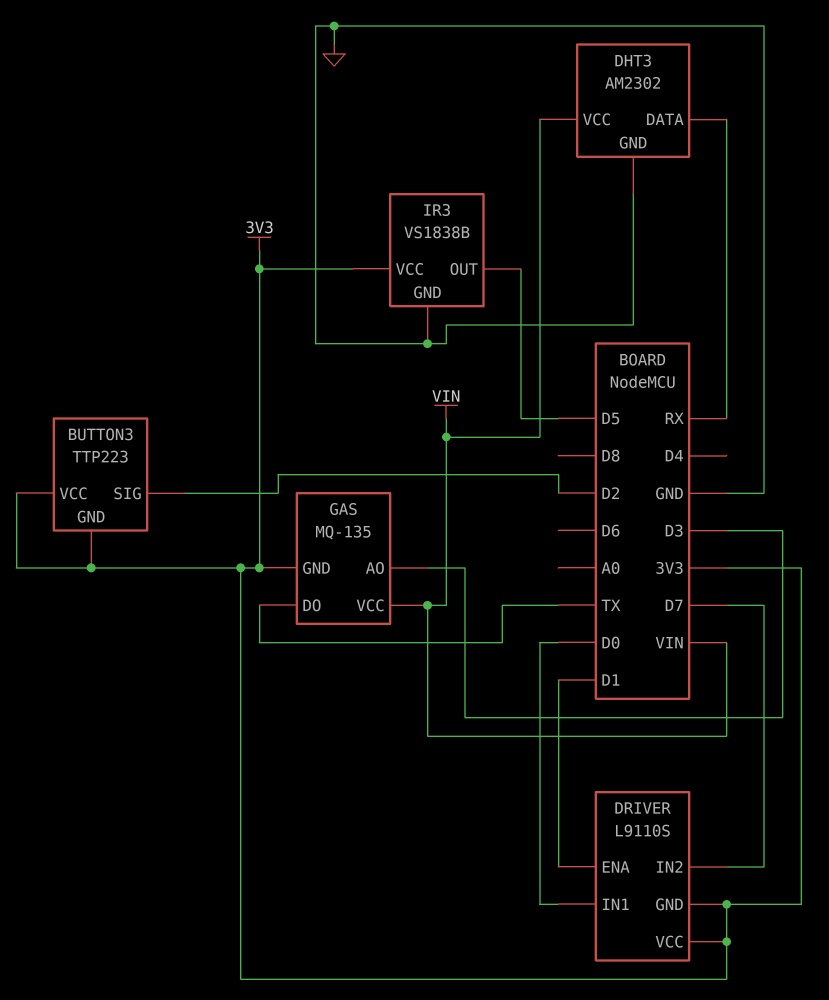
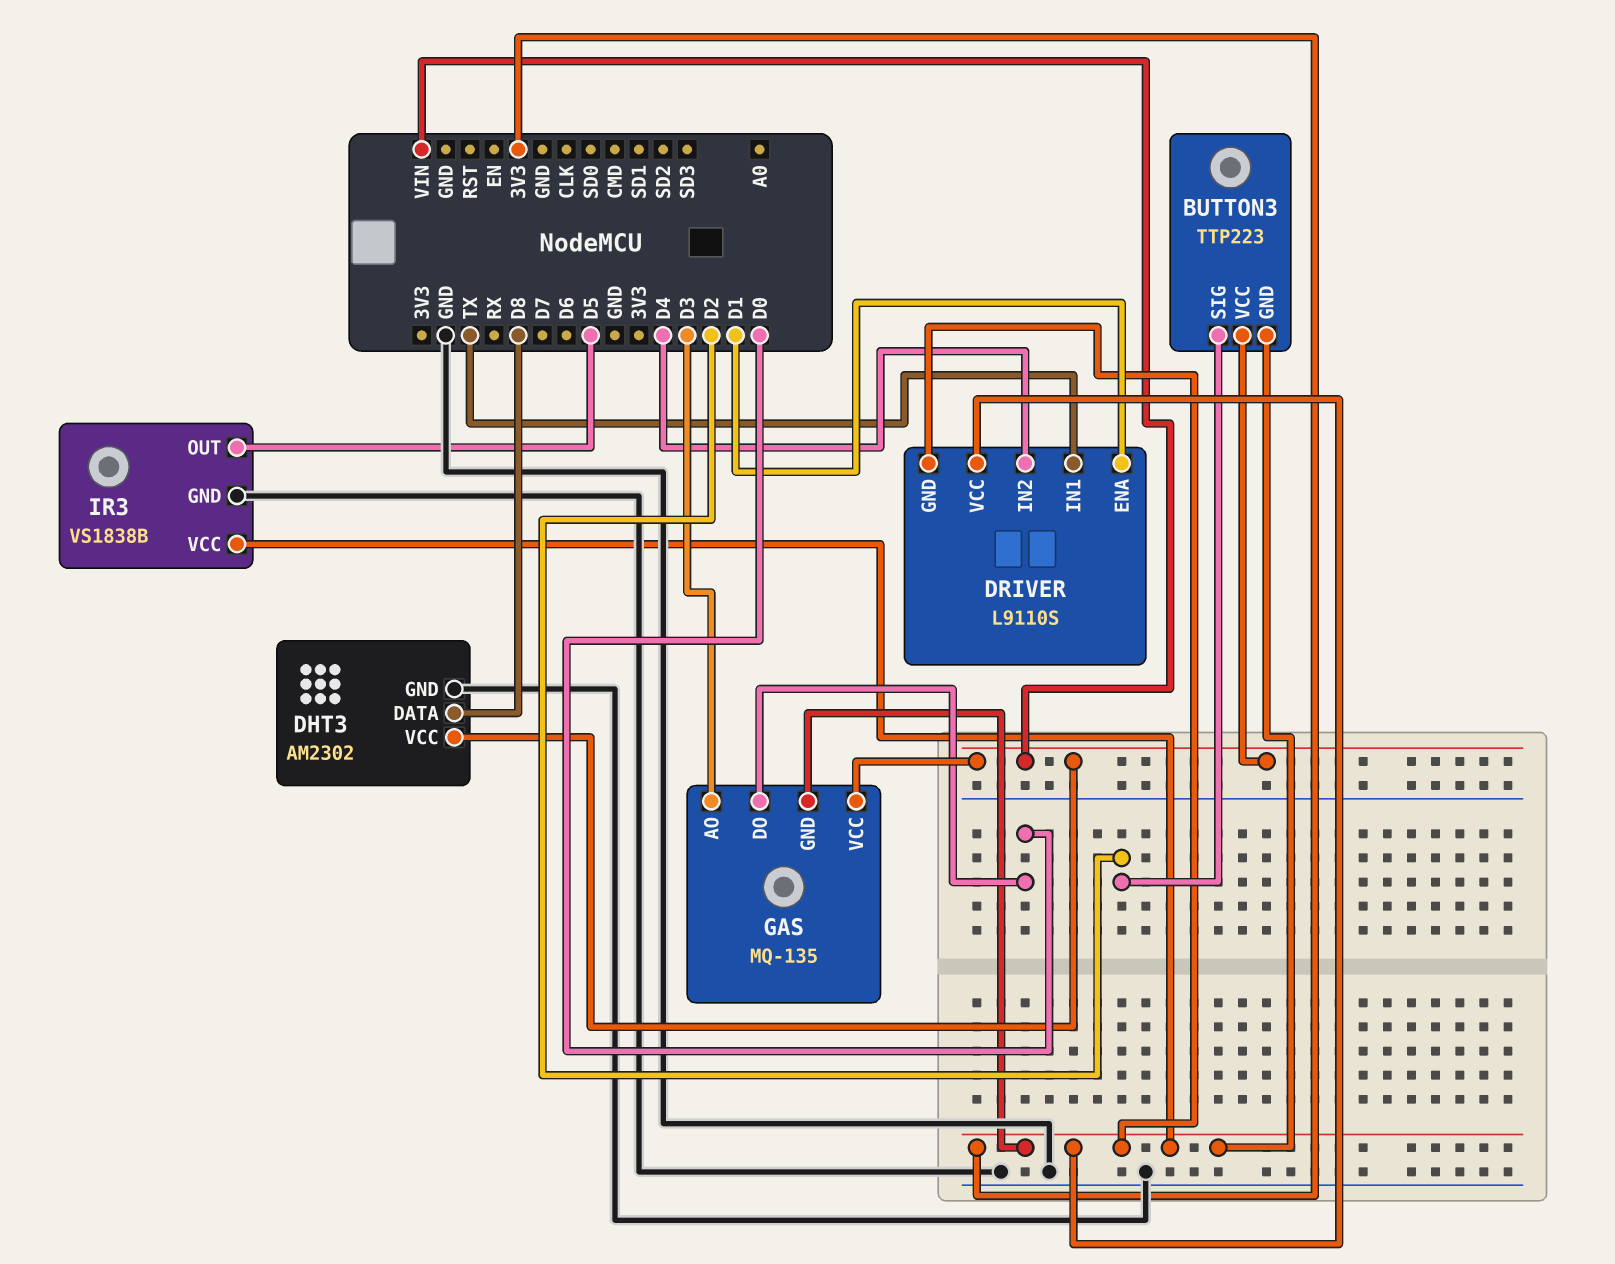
BUTTON3 pin VCC: 3V3 -> VIN
DHT3 pin DATA: RX -> D8
DRIVER pin IN1: D0 -> TX
DRIVER pin IN2: D7 -> D4
GAS pin DO: TX -> D0

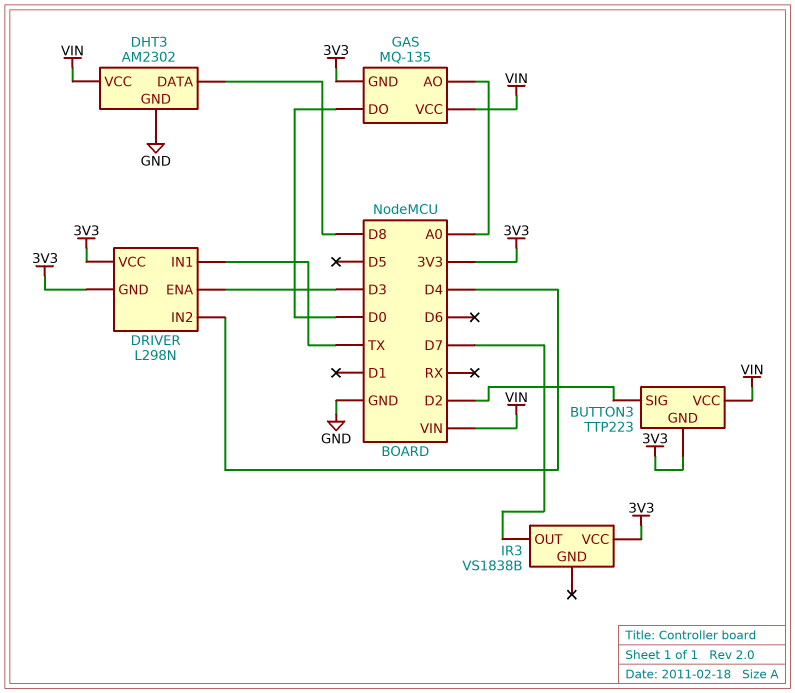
DRIVER: L9110S -> L298N
DRIVER pin ENA: D1 -> D3
GAS pin AO: D3 -> A0
IR3 pin GND: GND -> none
IR3 pin OUT: D5 -> D7

